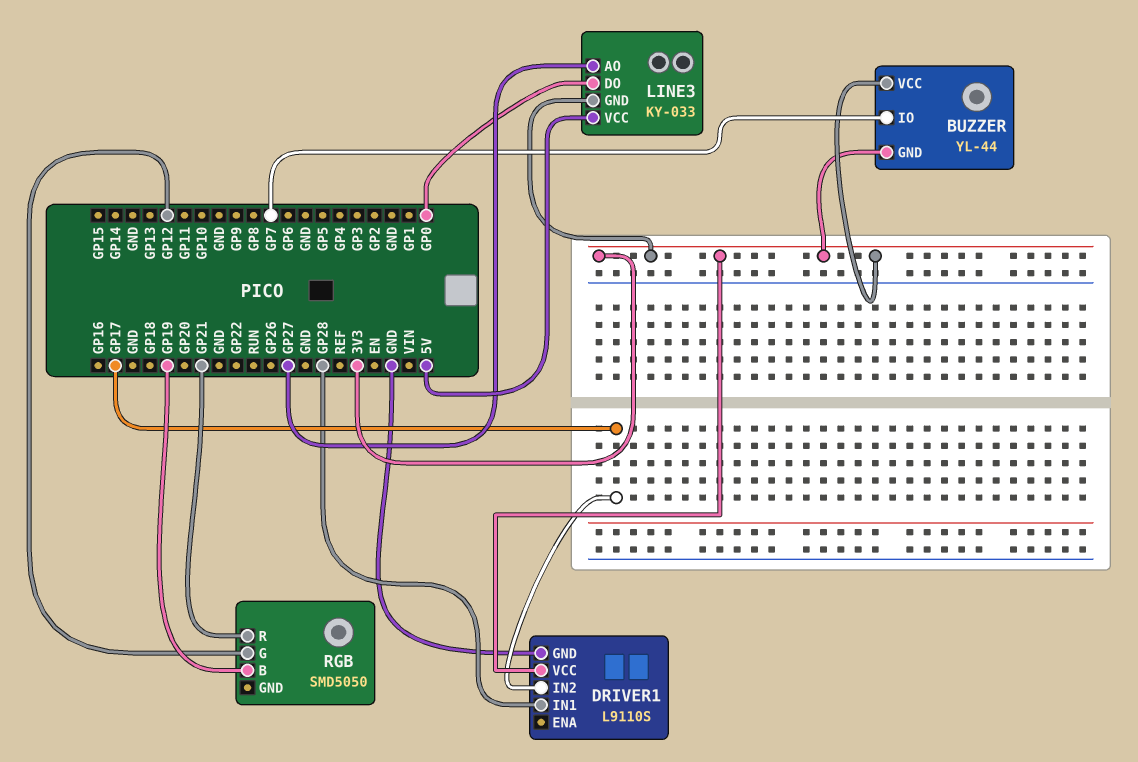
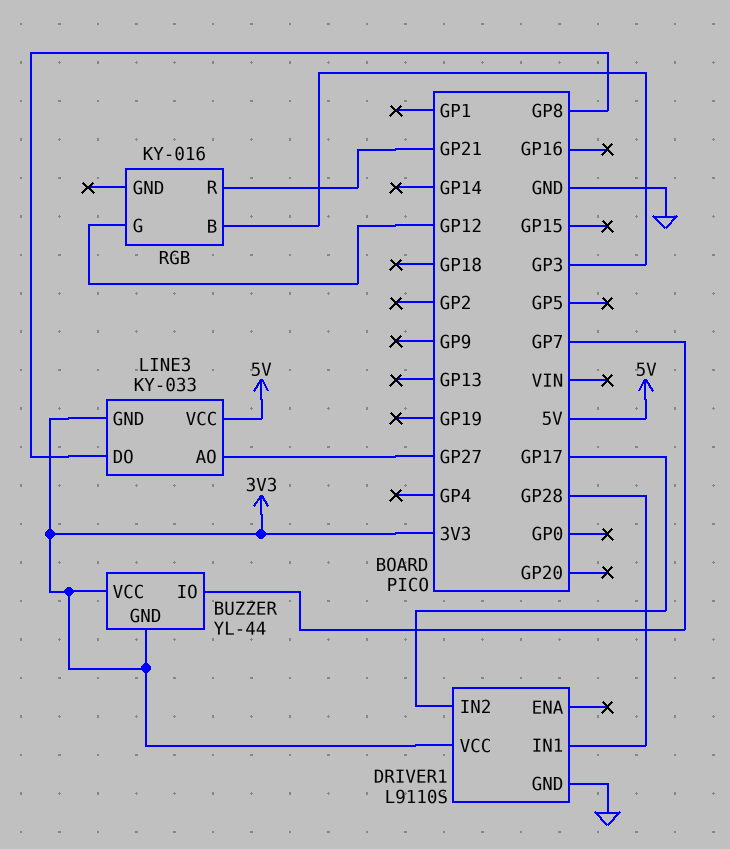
LINE3 pin DO: GP0 -> GP8
RGB: SMD5050 -> KY-016
RGB pin B: GP19 -> GP3

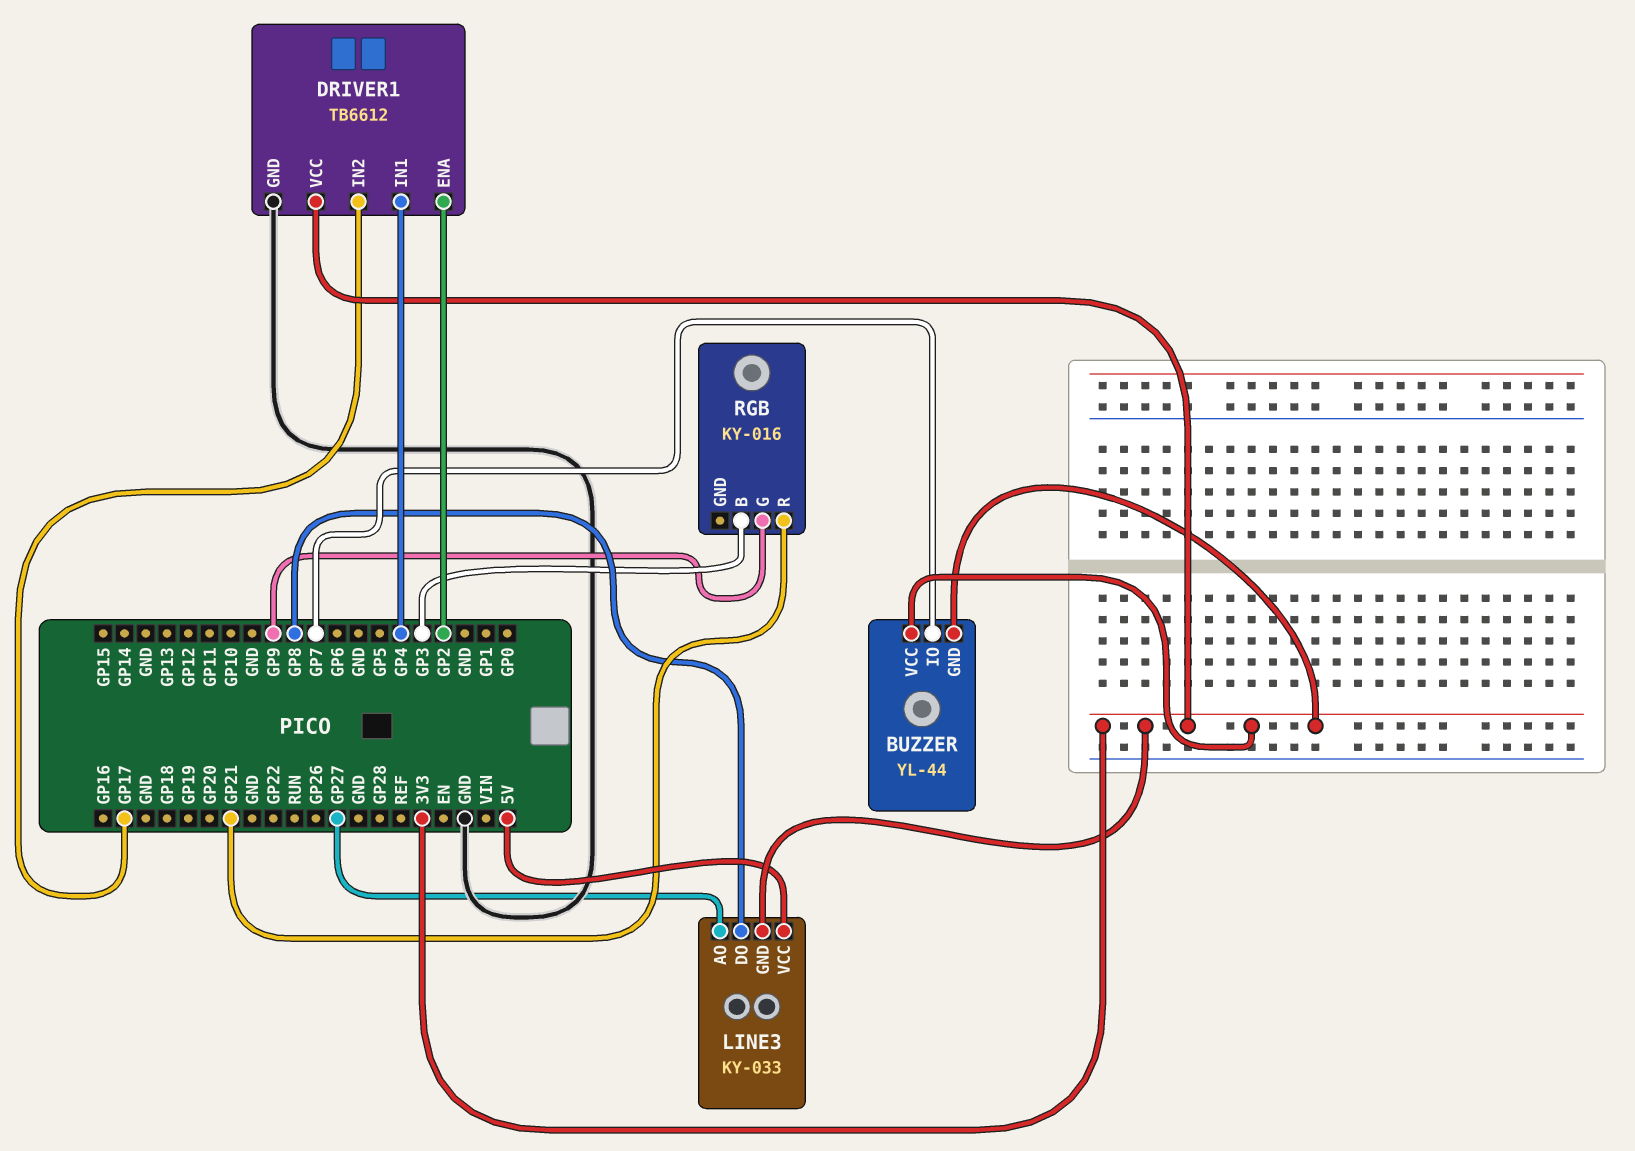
DRIVER1: L9110S -> TB6612
DRIVER1 pin ENA: none -> GP2
DRIVER1 pin IN1: GP28 -> GP4
RGB pin G: GP12 -> GP9

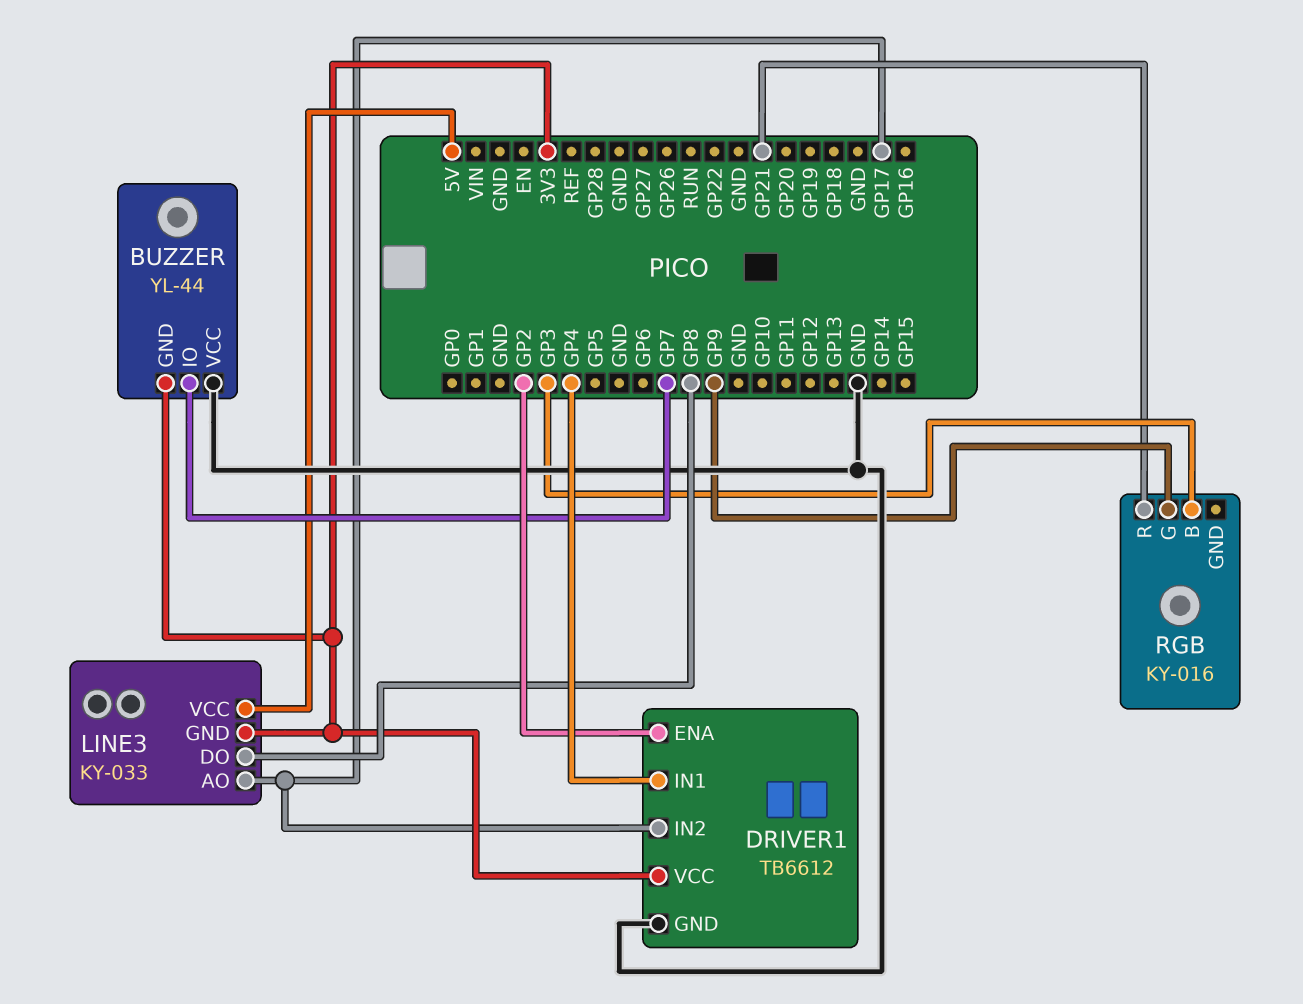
BUZZER pin VCC: 3V3 -> GND
LINE3 pin AO: GP27 -> GP17

